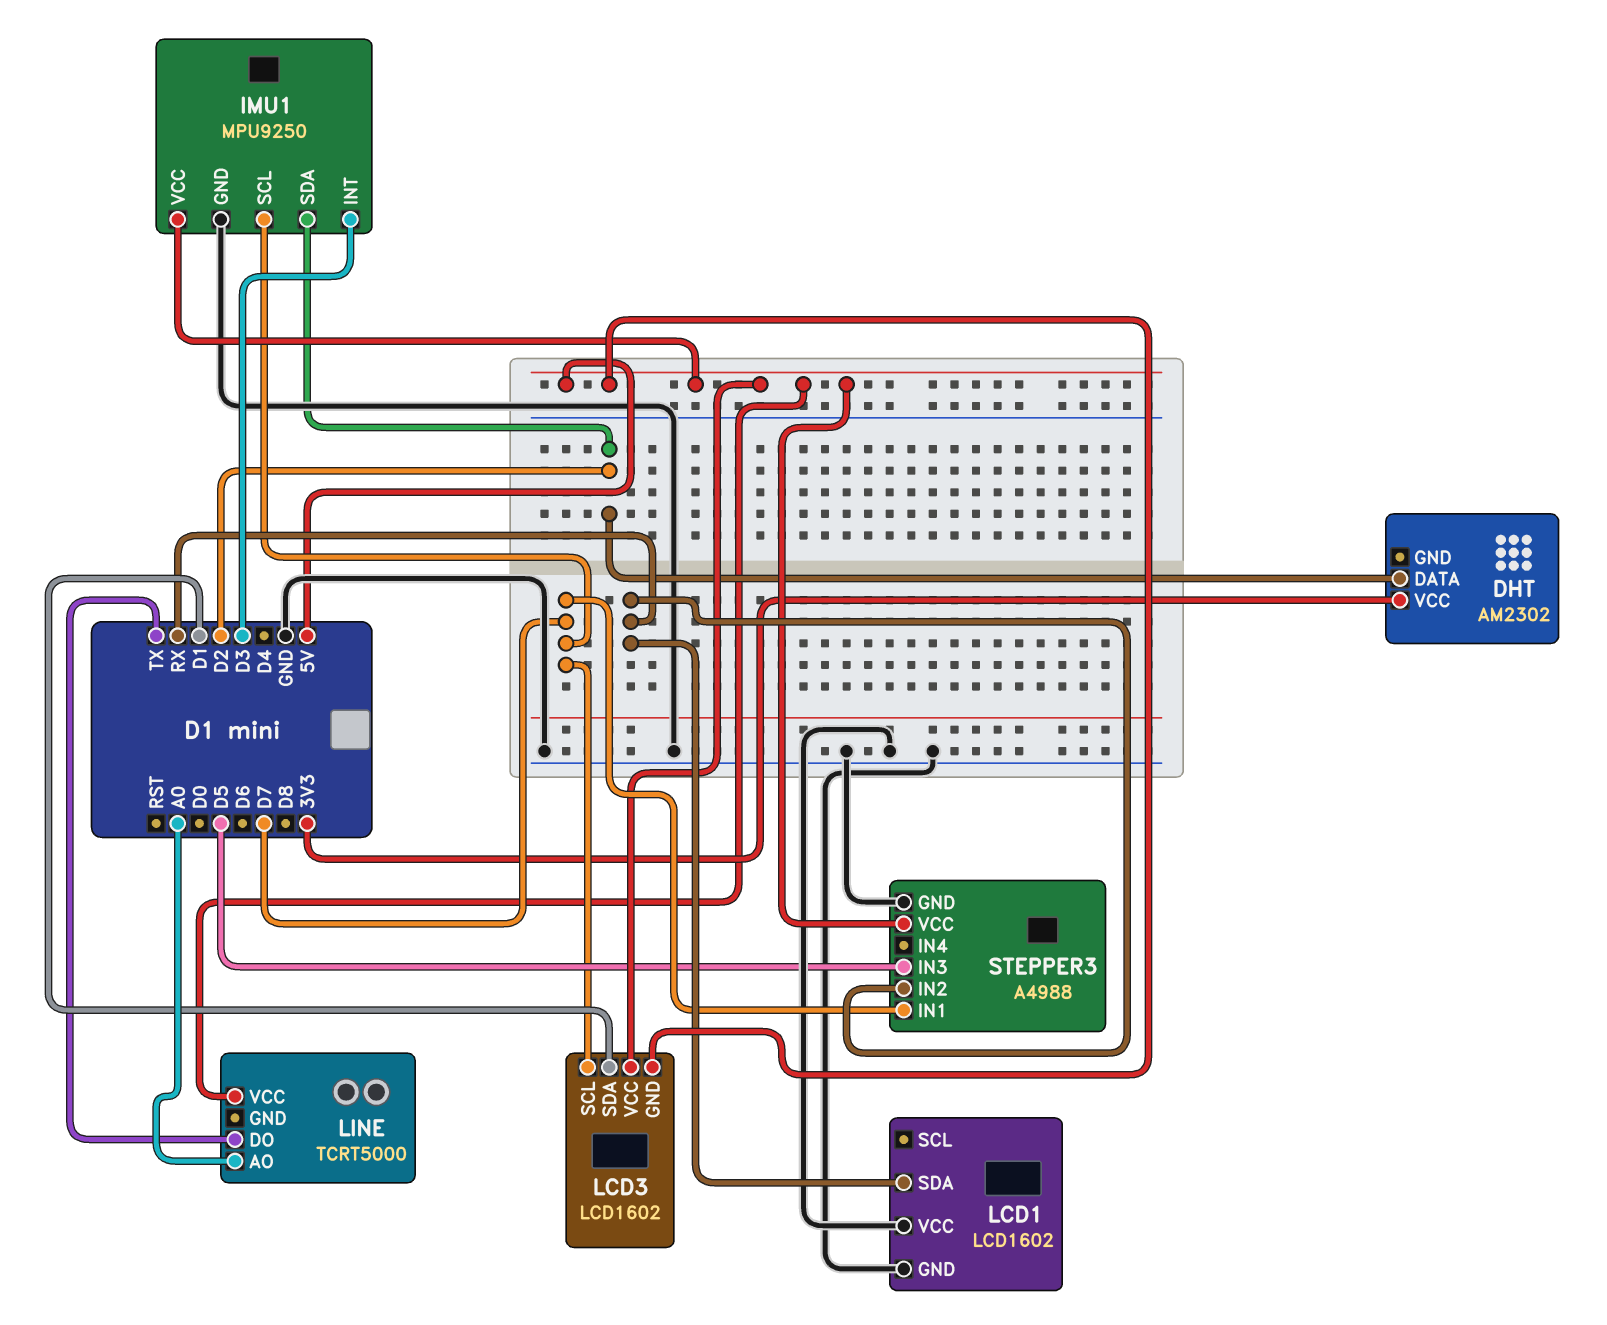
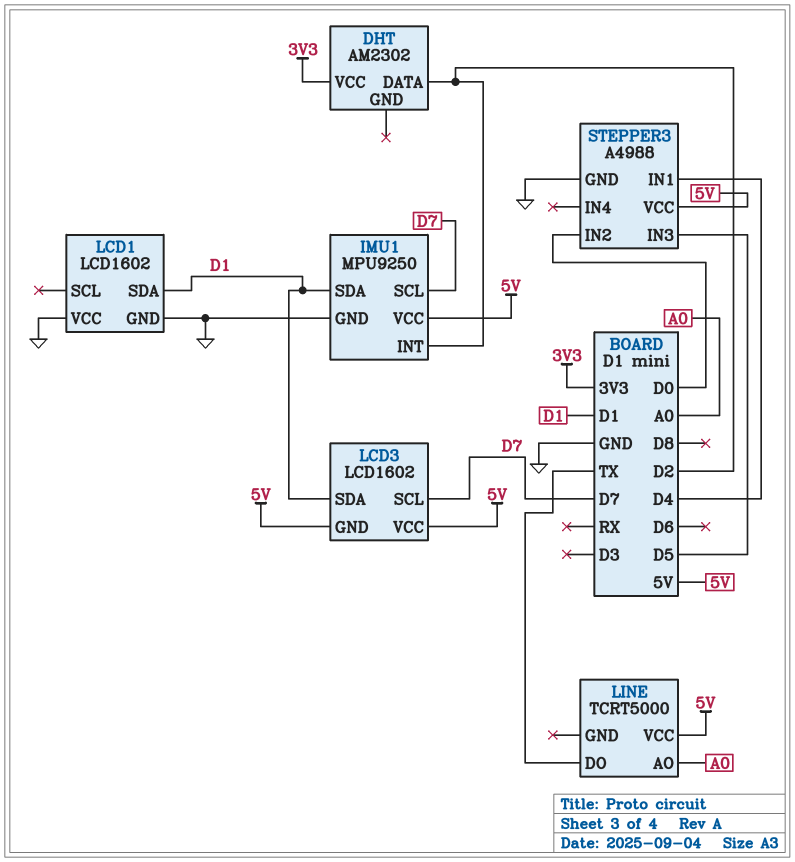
IMU1 pin INT: D3 -> D2
IMU1 pin SDA: D2 -> D1
LCD1 pin SDA: RX -> D1
STEPPER3 pin IN1: D7 -> D4
STEPPER3 pin IN2: RX -> D0

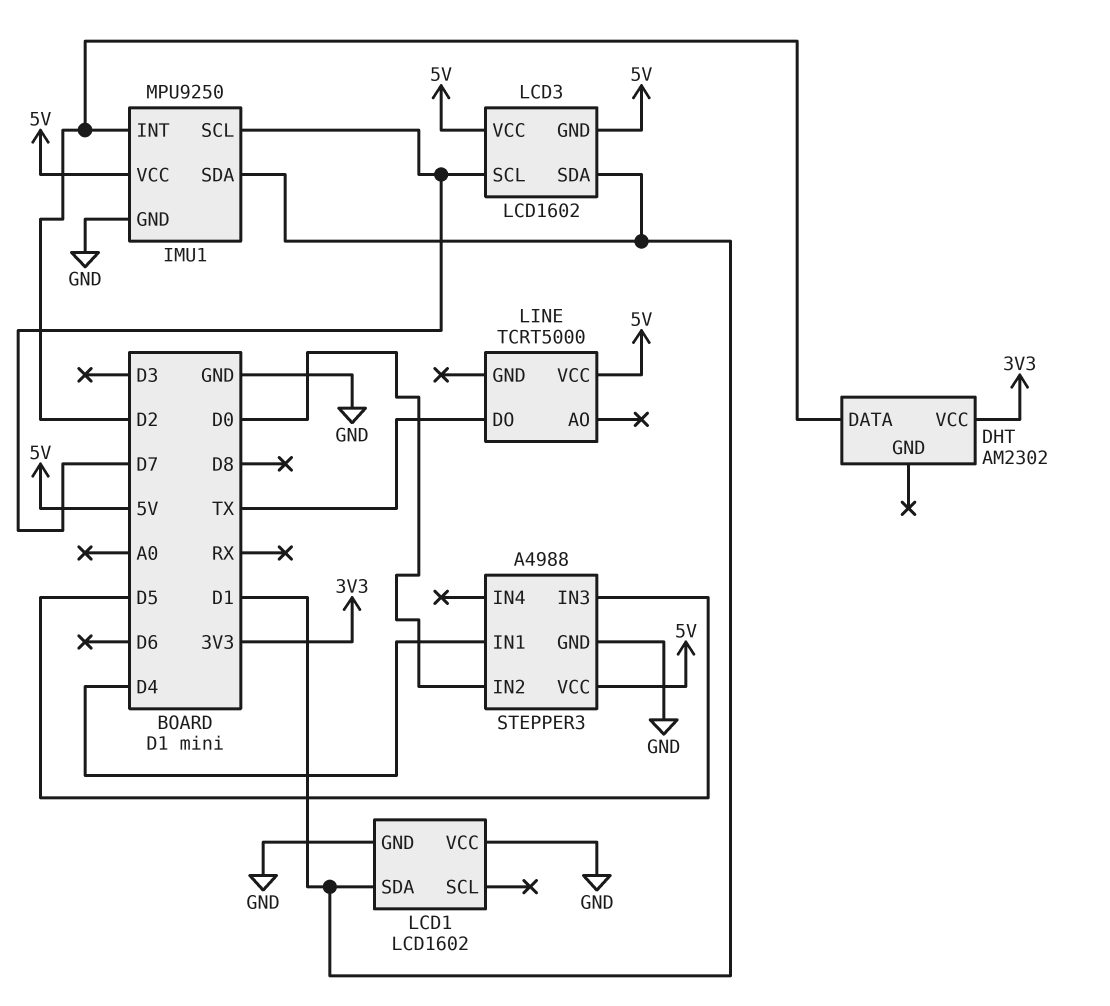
LINE pin AO: A0 -> none

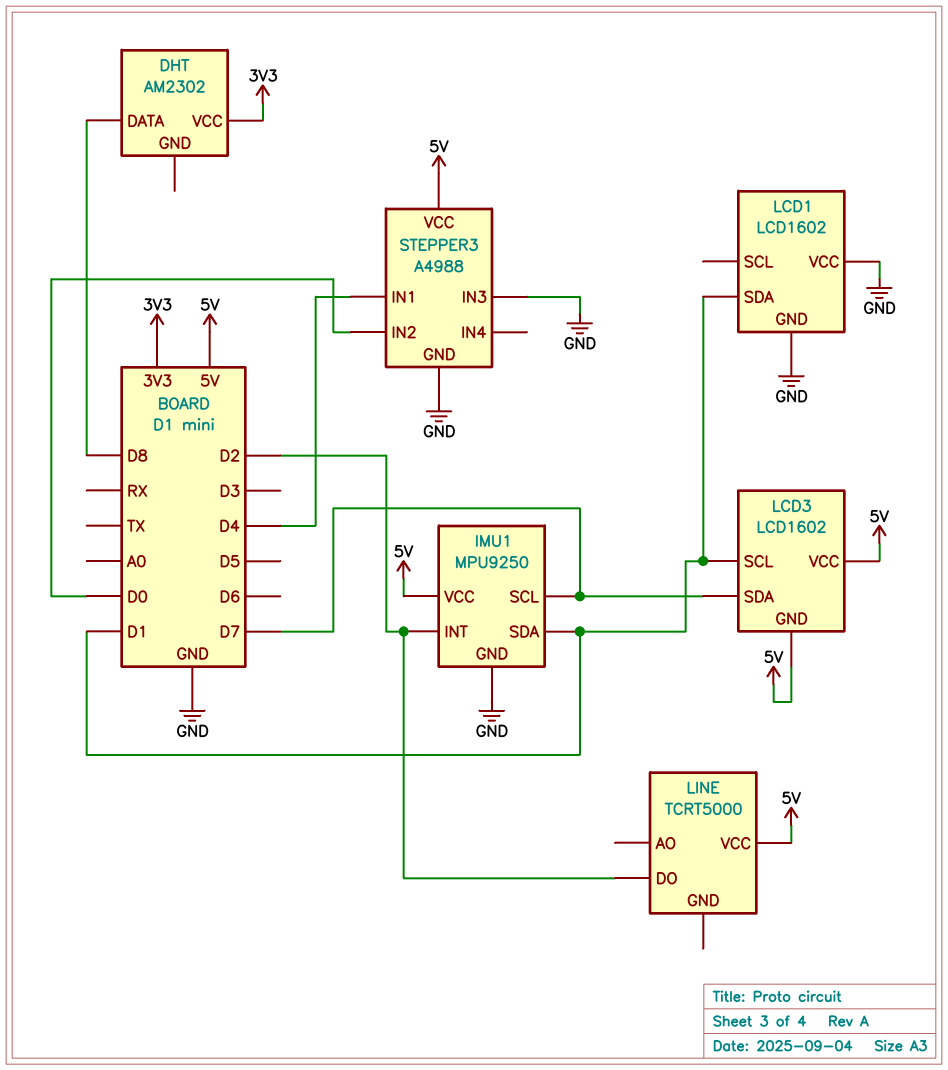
DHT pin DATA: D2 -> D8
LCD3 pin SCL: D7 -> D1
LCD3 pin SDA: D1 -> D7
LINE pin DO: TX -> D2
STEPPER3 pin IN3: D5 -> GND

